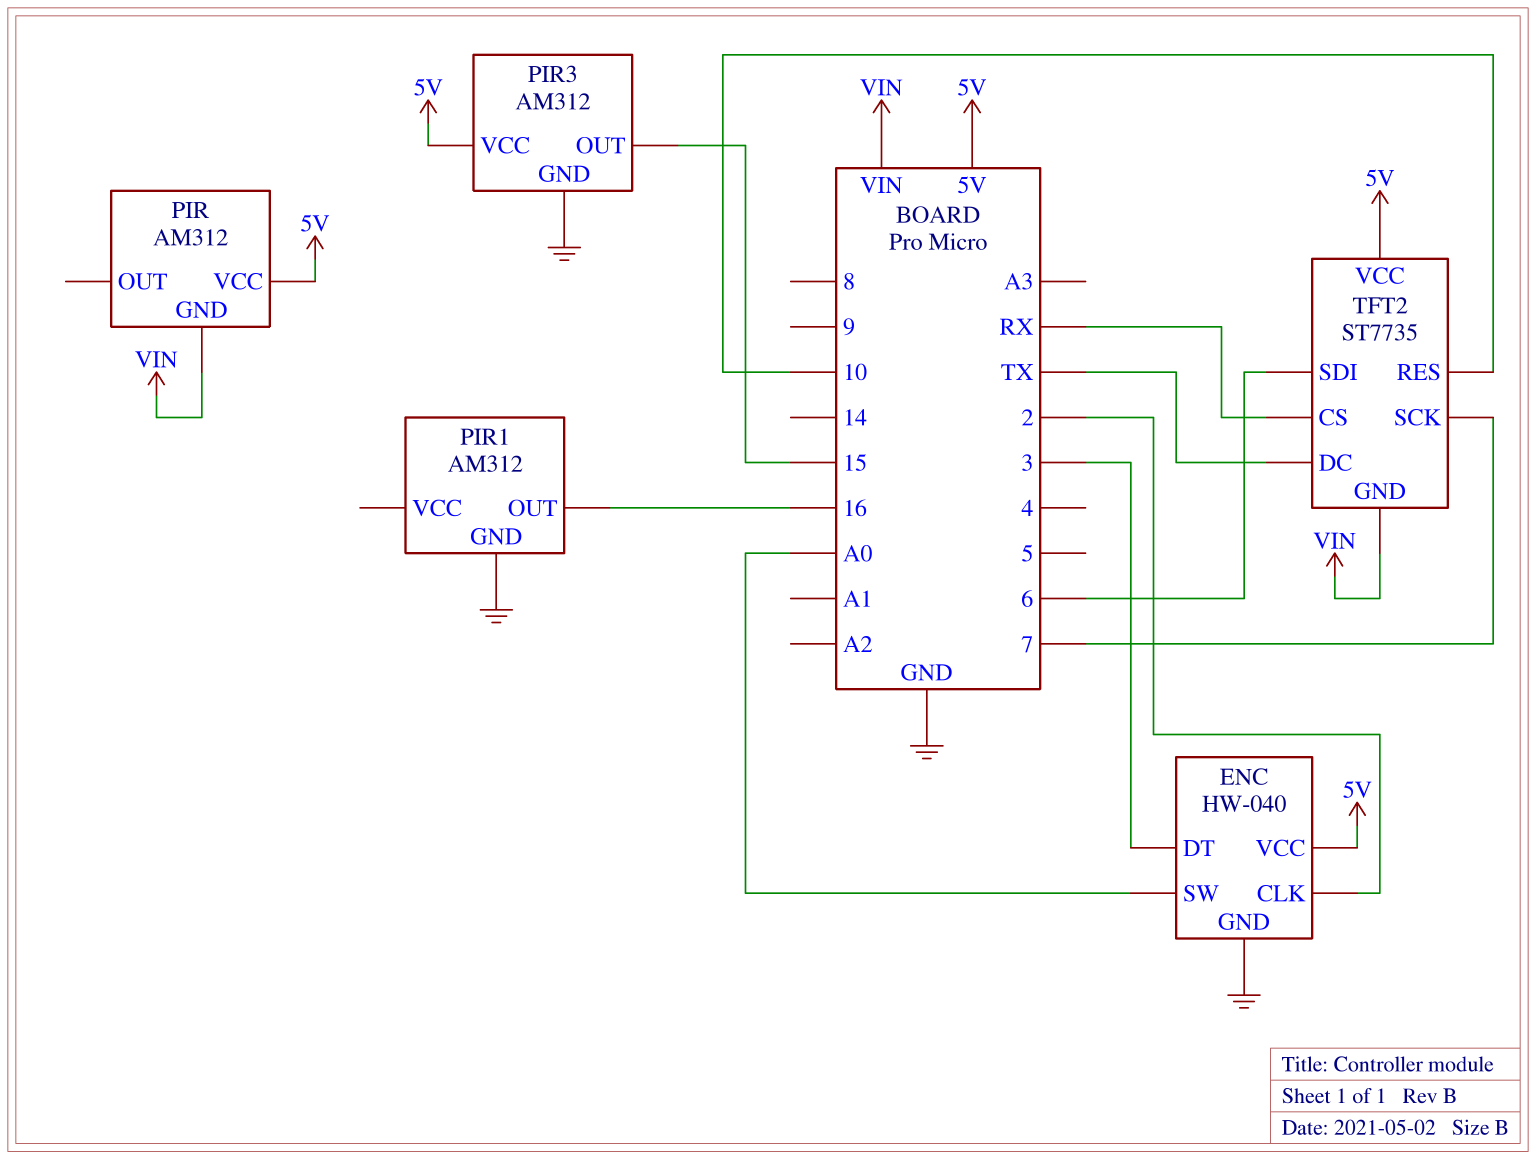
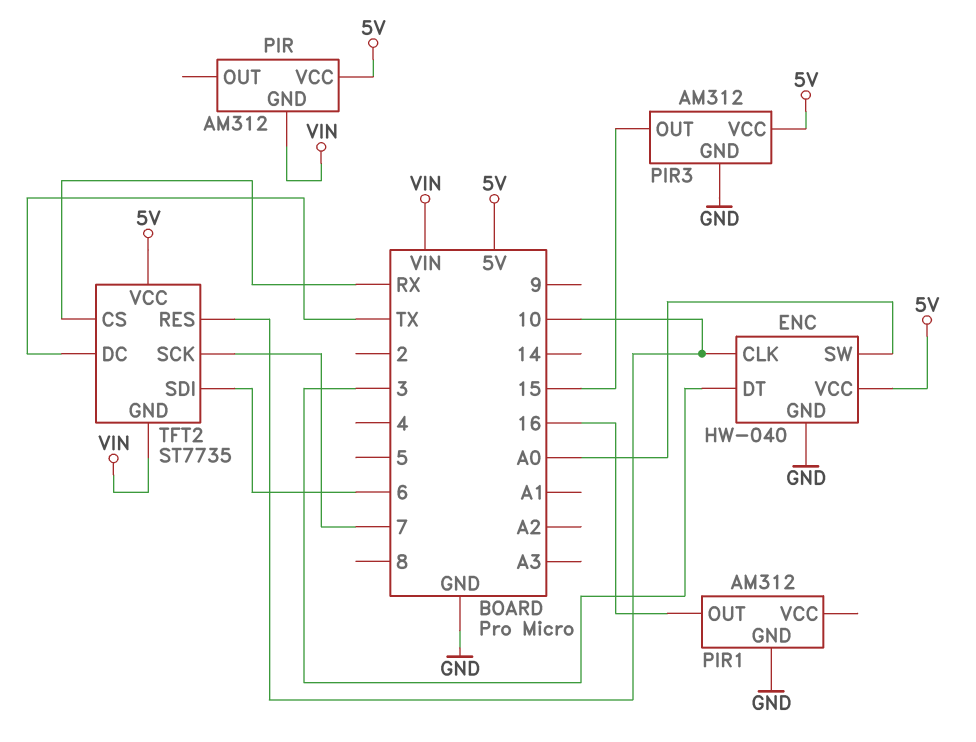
ENC pin CLK: 2 -> 10

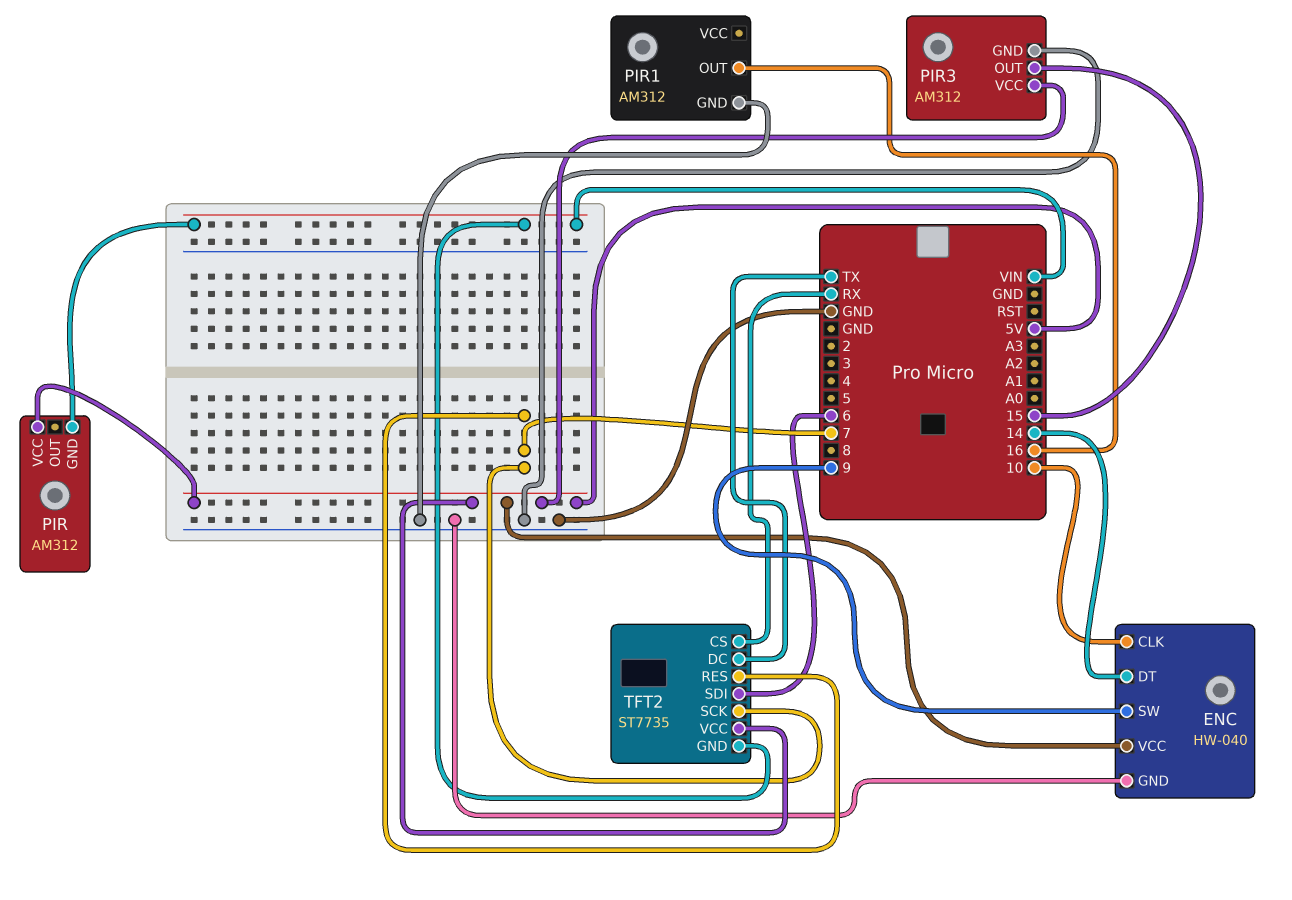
ENC pin DT: 3 -> 14
ENC pin SW: A0 -> 9
TFT2 pin RES: 10 -> 7

